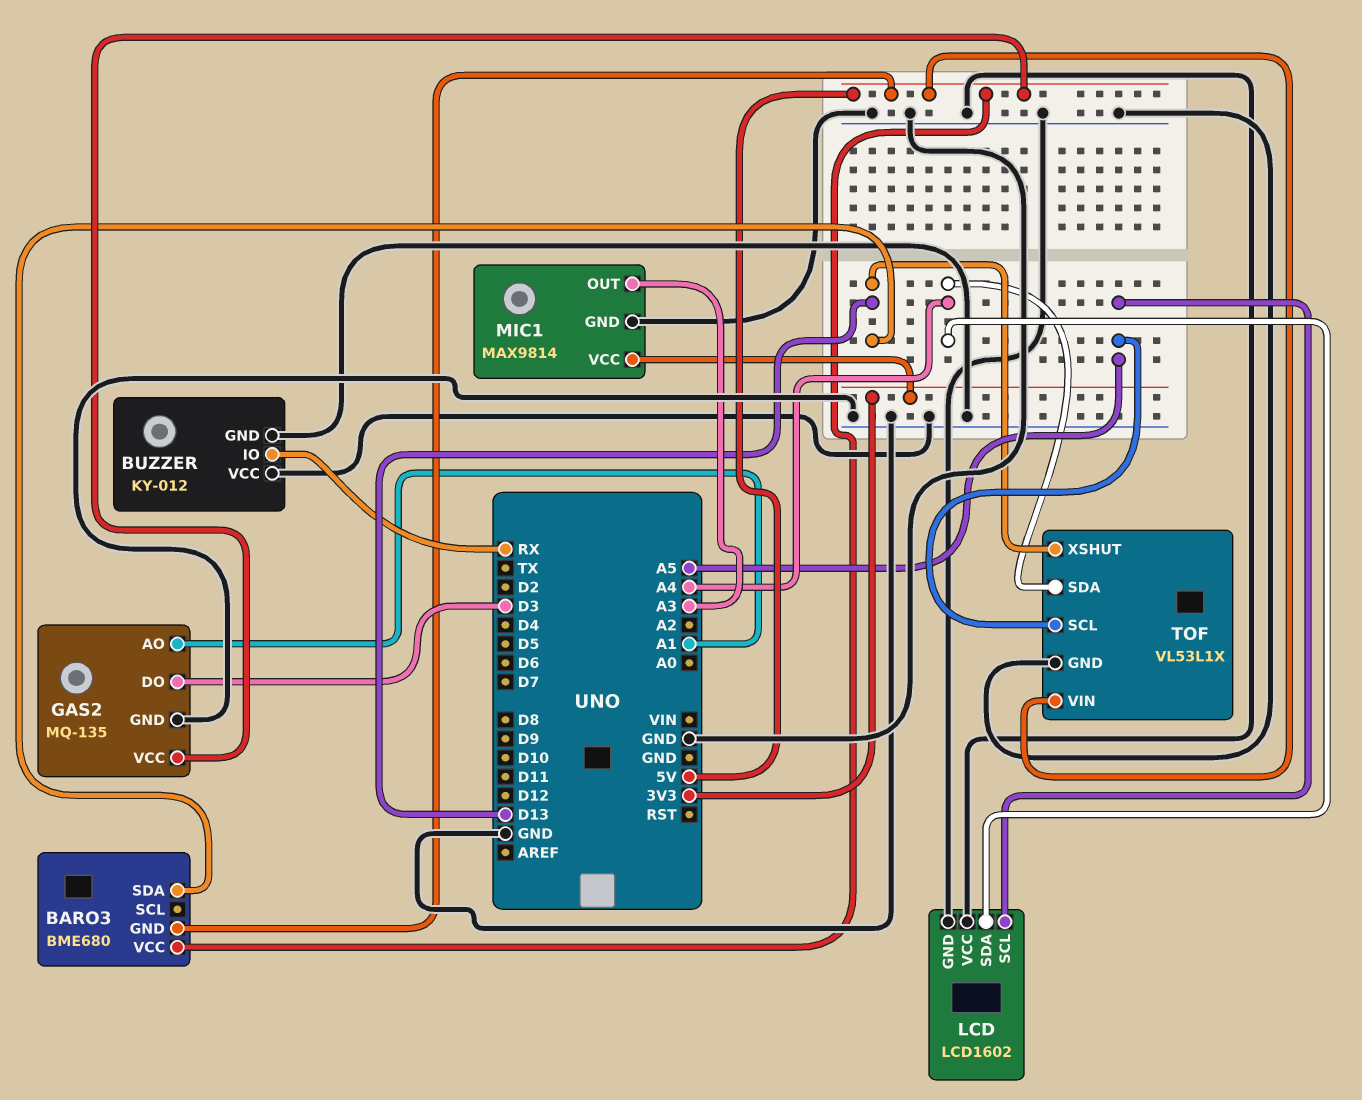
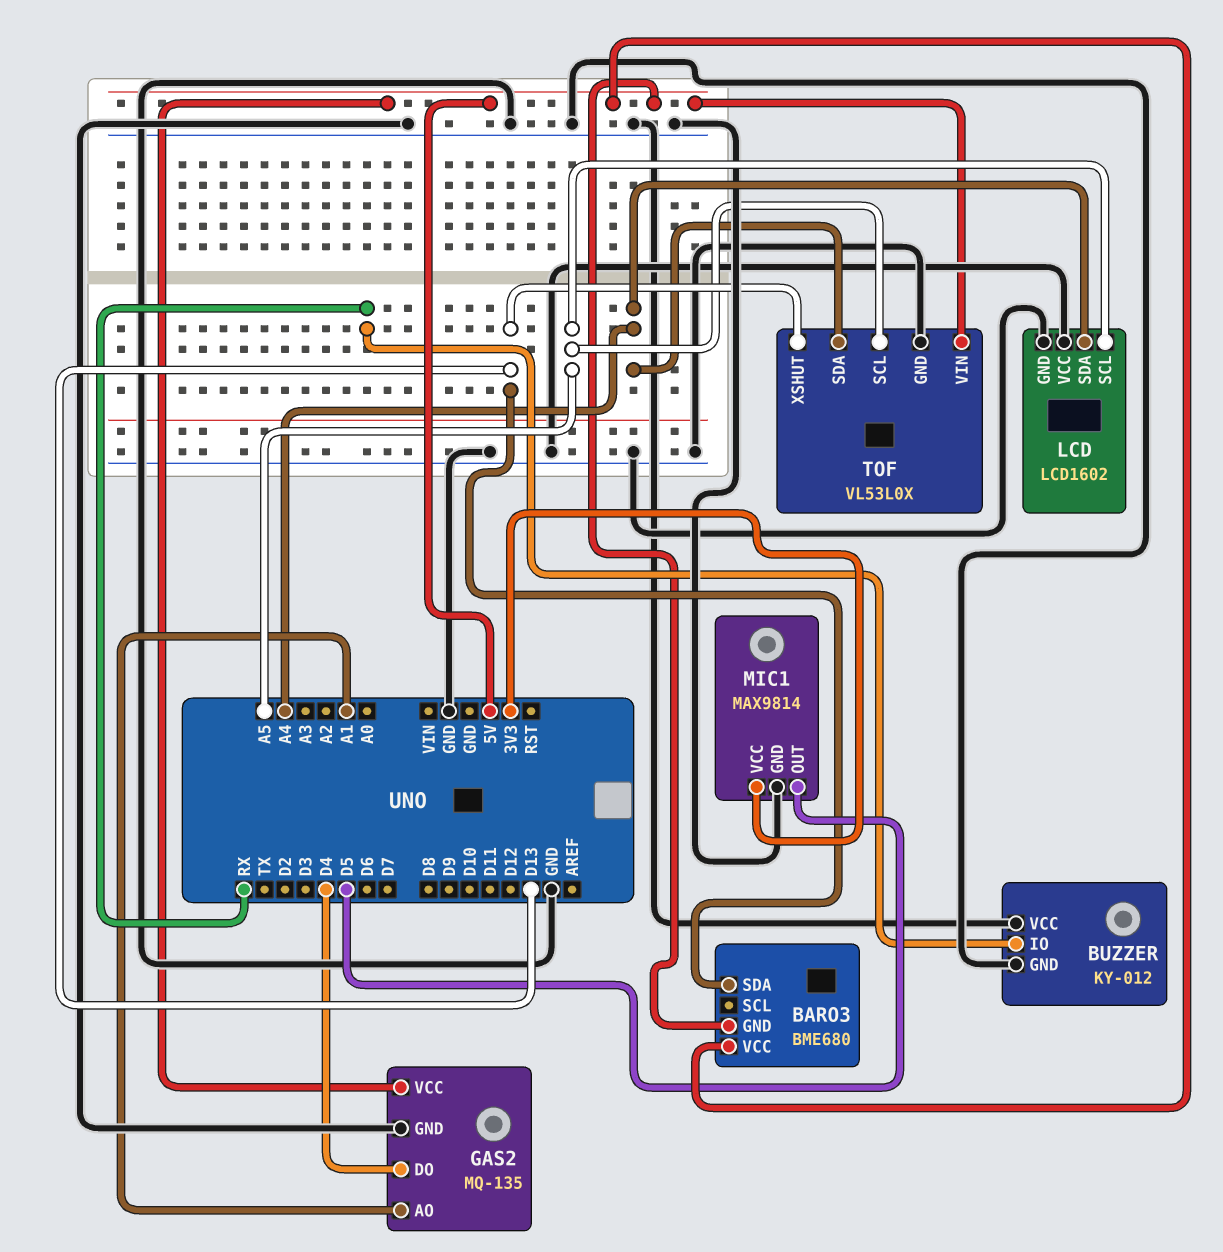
GAS2 pin DO: D3 -> D4
MIC1 pin OUT: A3 -> D5
TOF: VL53L1X -> VL53L0X

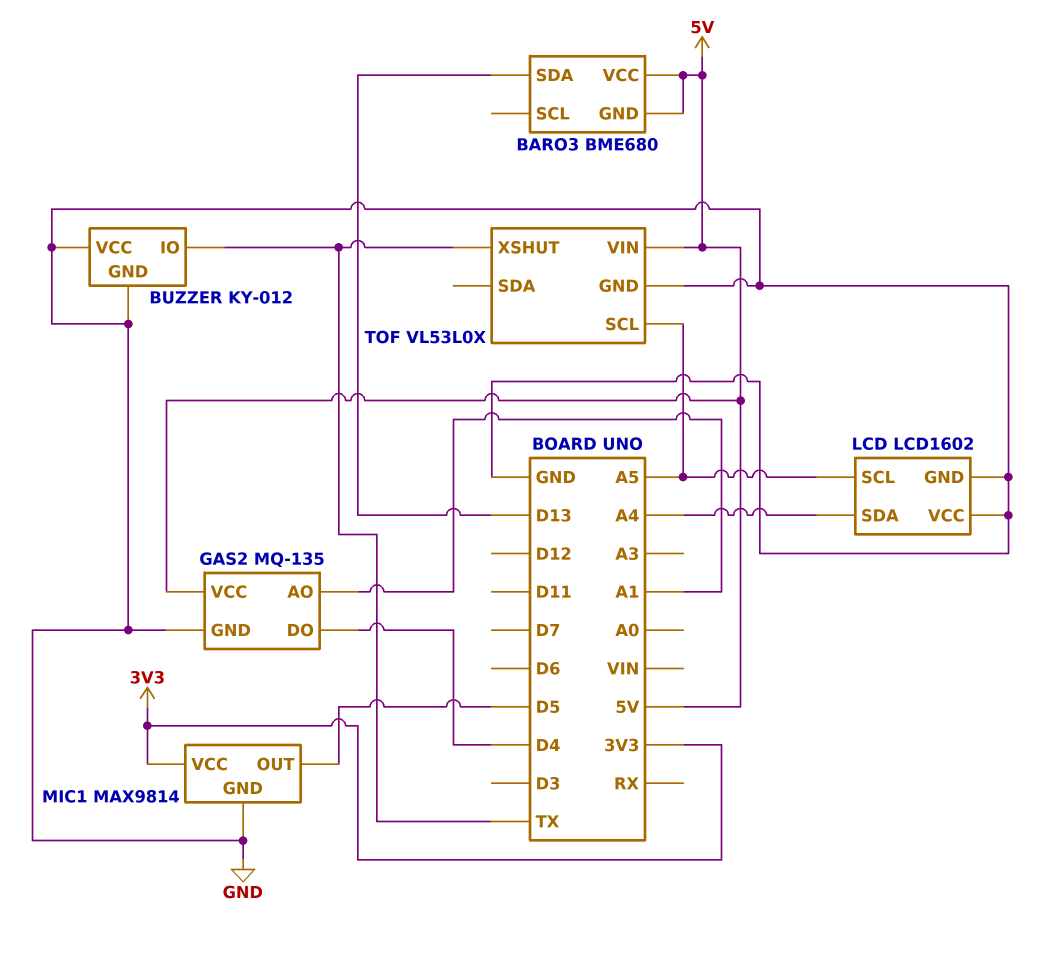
BUZZER pin IO: RX -> TX
TOF pin SDA: A4 -> none
TOF pin XSHUT: D13 -> TX

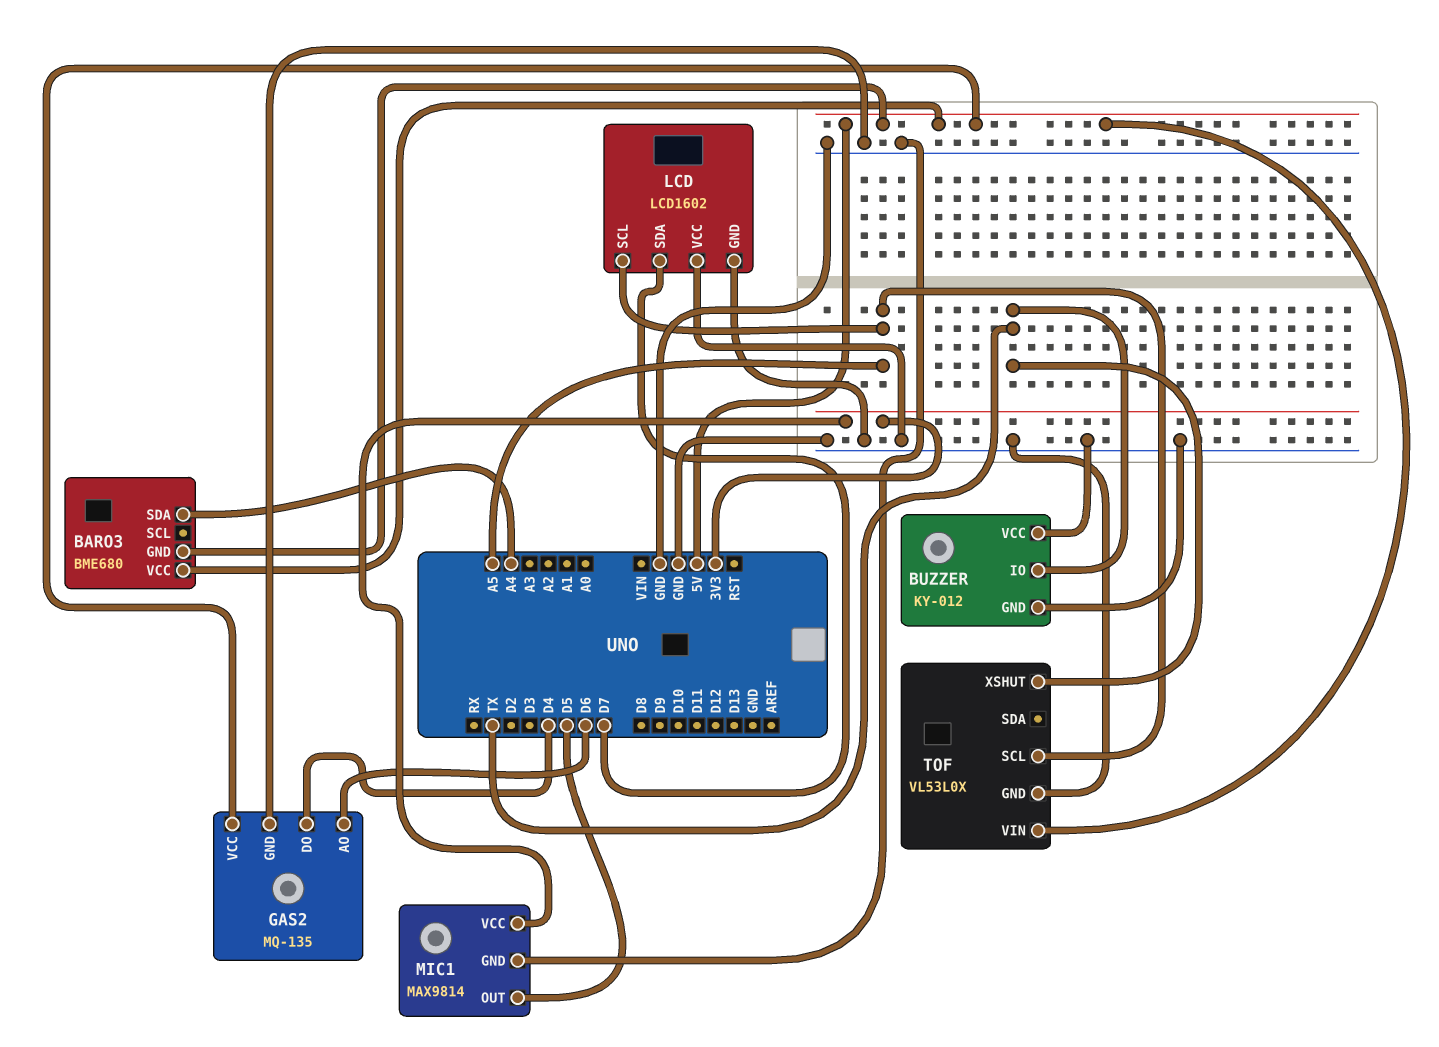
BARO3 pin SDA: D13 -> A4
GAS2 pin AO: A1 -> D6
LCD pin SDA: A4 -> D7

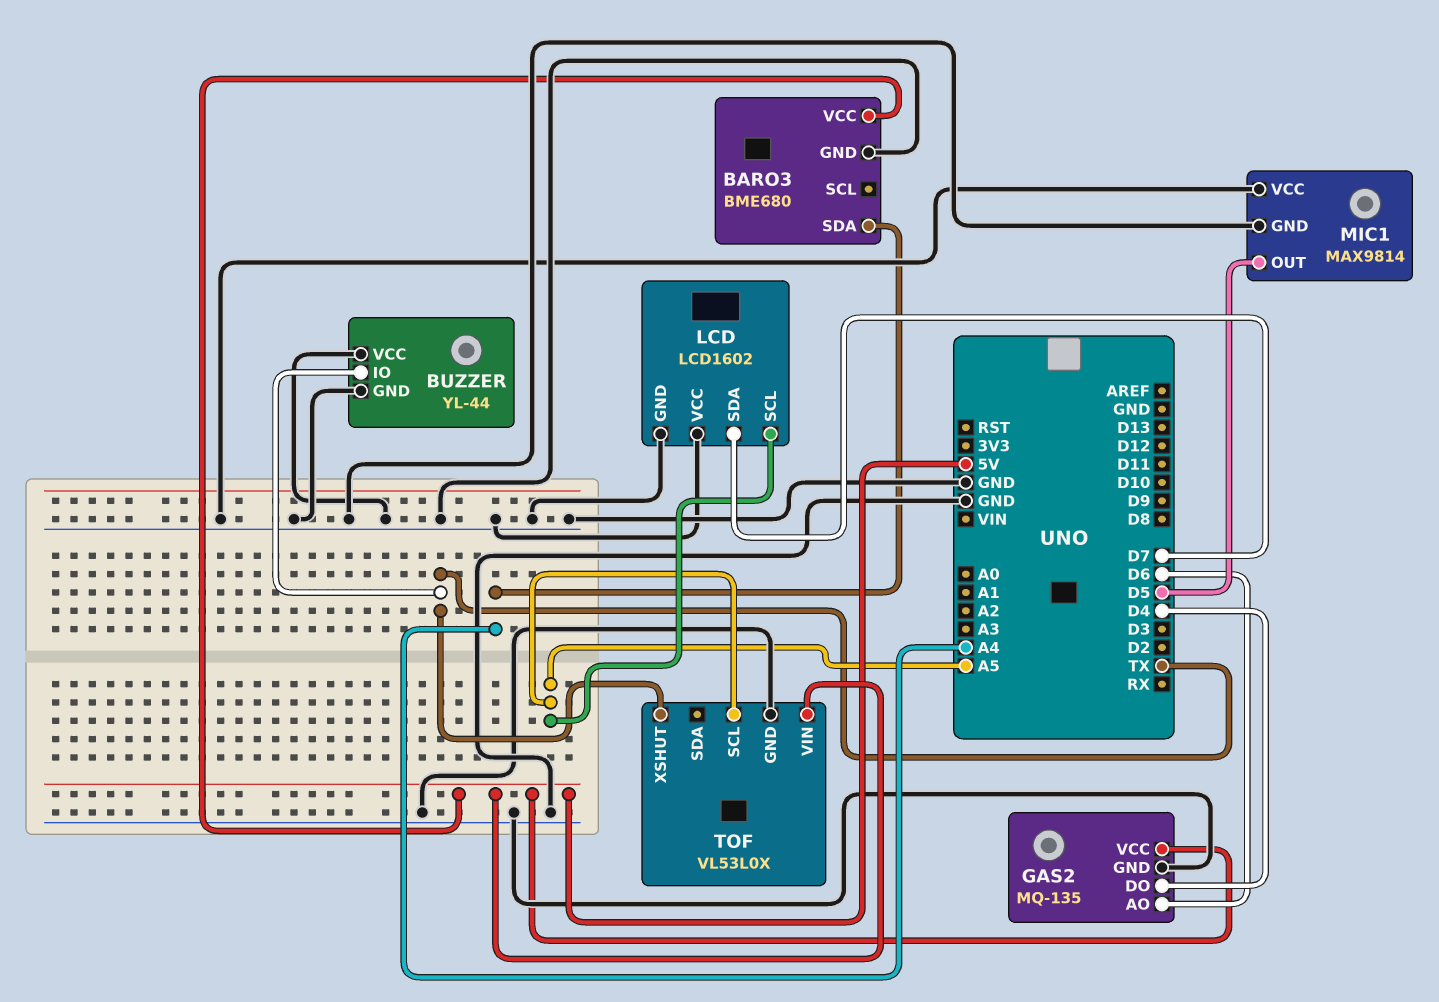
BARO3 pin GND: 5V -> GND
BUZZER: KY-012 -> YL-44
MIC1 pin VCC: 3V3 -> GND

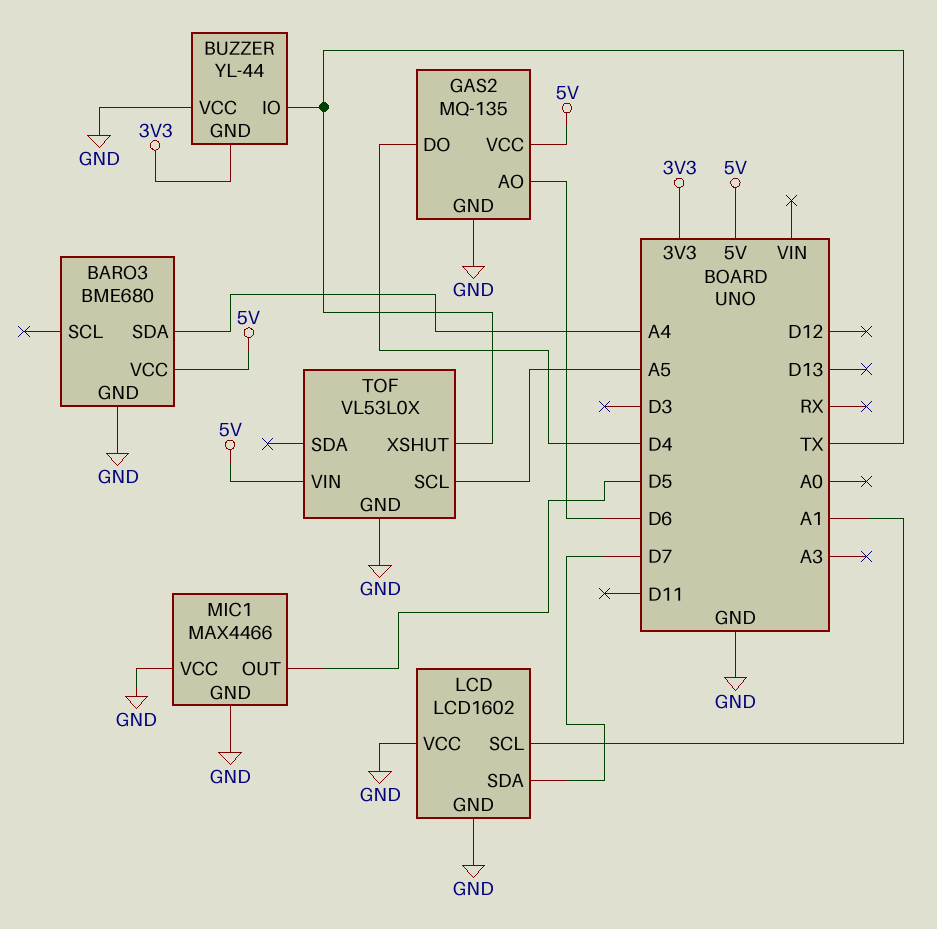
BUZZER pin GND: GND -> 3V3
LCD pin SCL: A5 -> A1
MIC1: MAX9814 -> MAX4466

